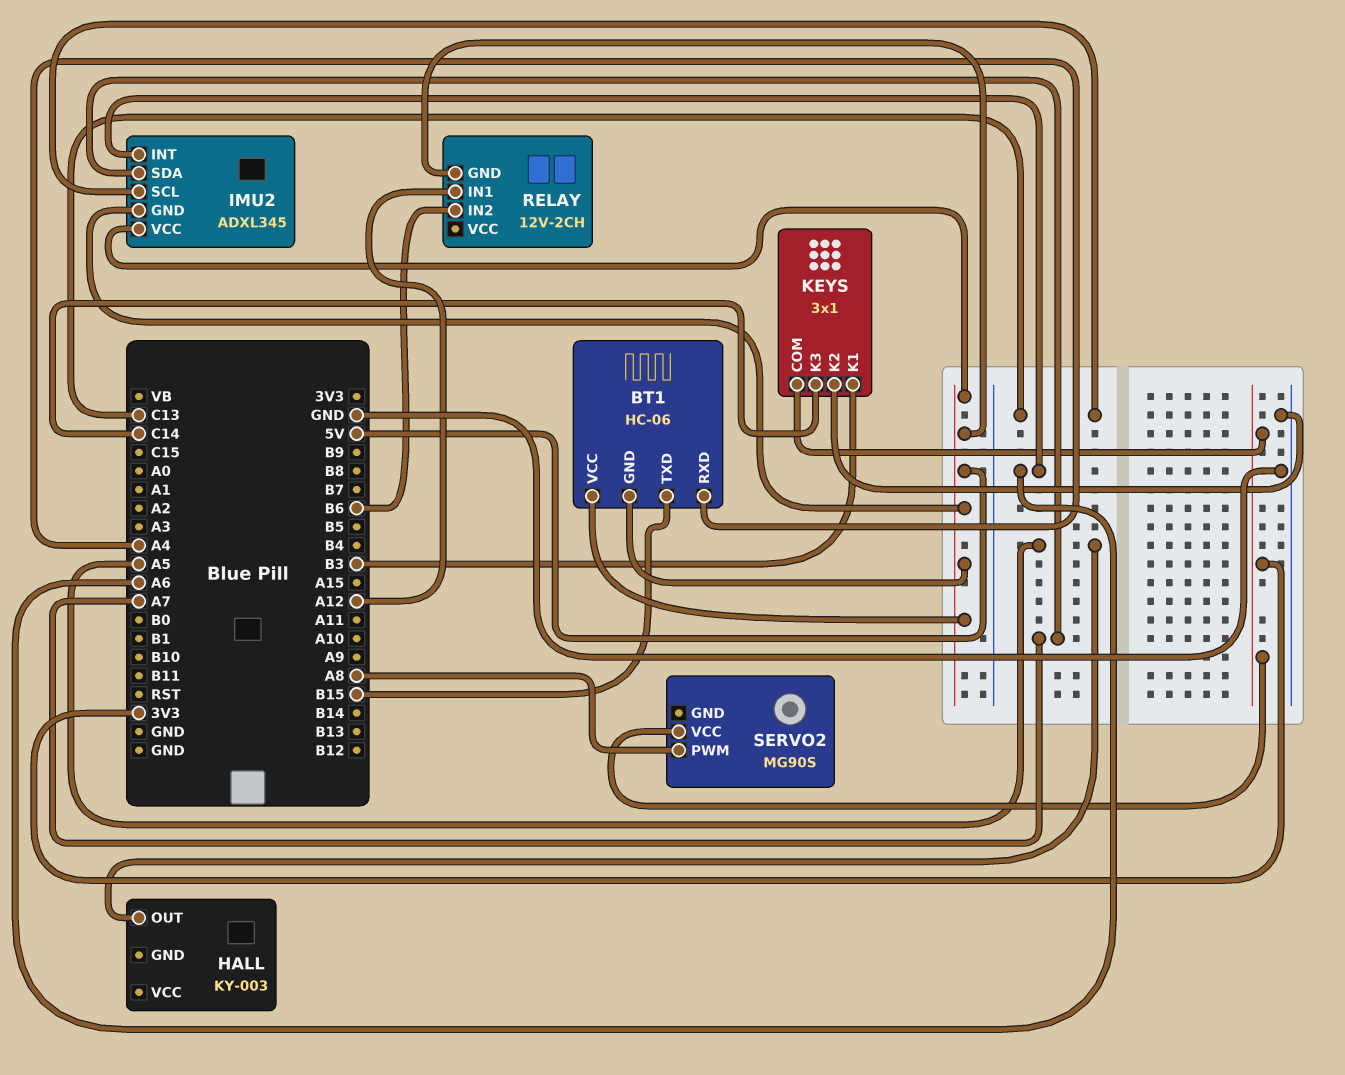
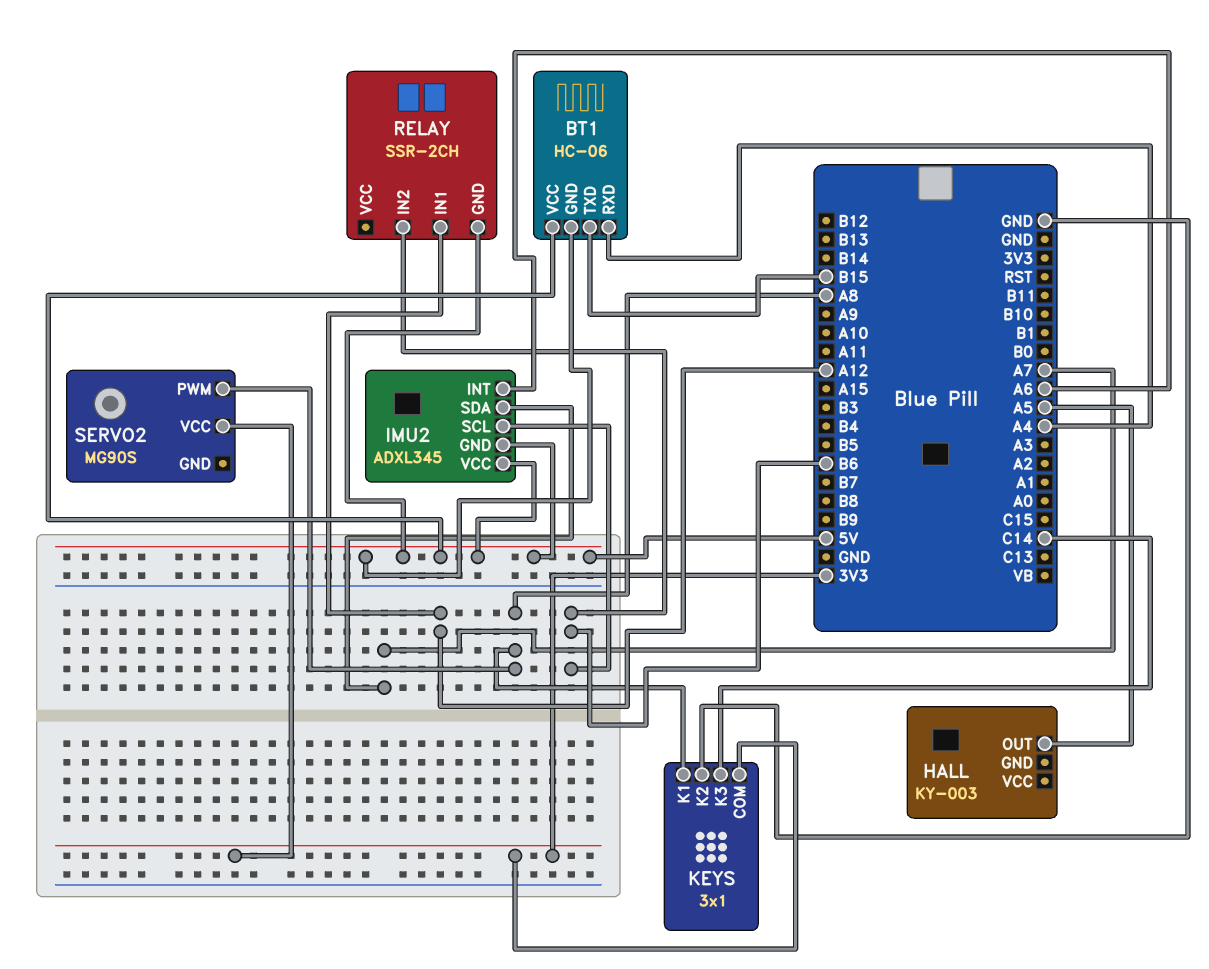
IMU2 pin SCL: C13 -> B6
KEYS pin K1: B3 -> A8
RELAY: 12V-2CH -> SSR-2CH

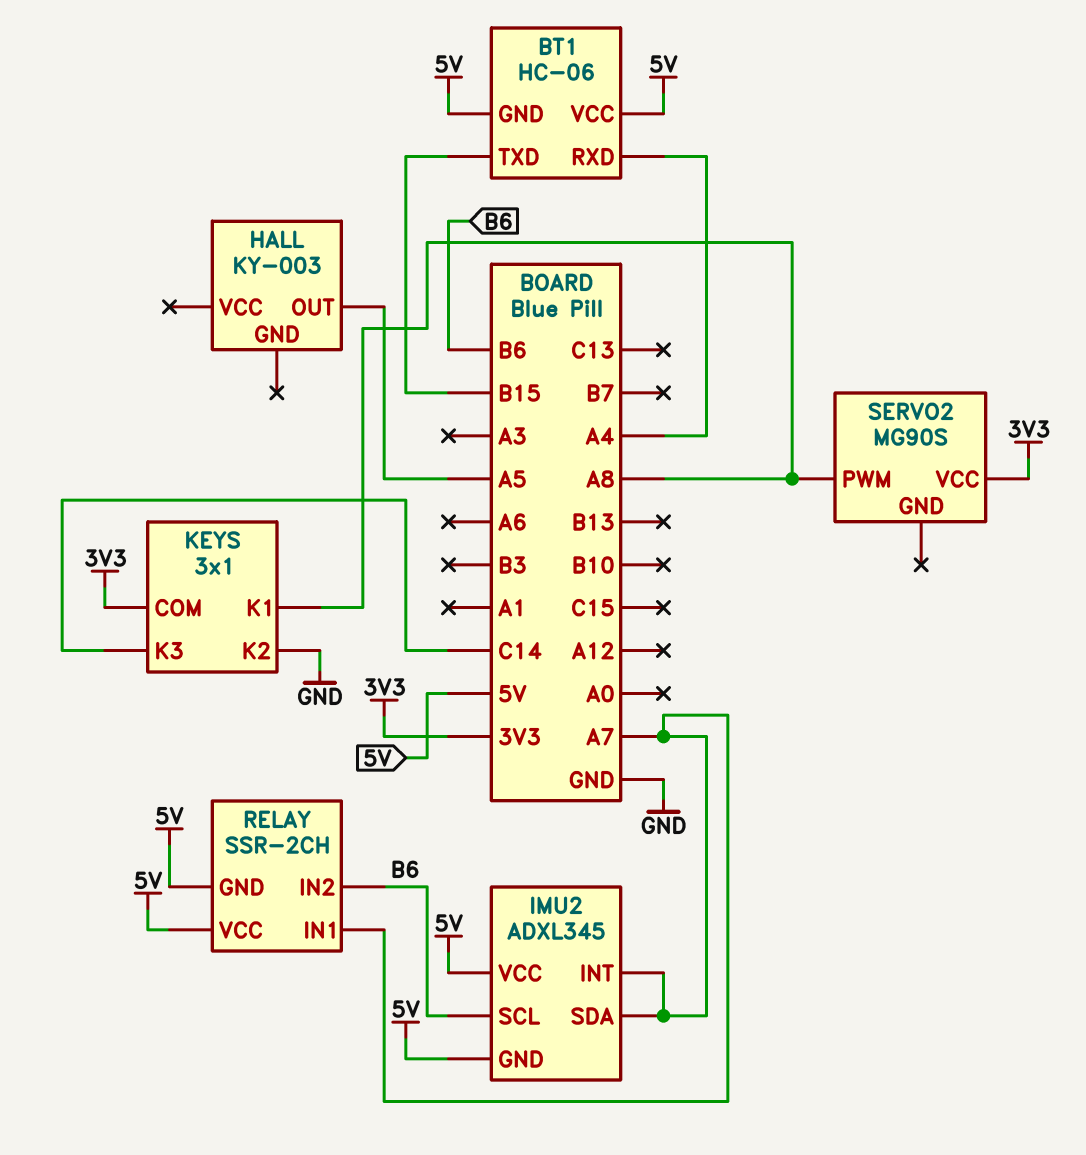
IMU2 pin INT: A6 -> A7
RELAY pin IN1: A12 -> A7
RELAY pin VCC: none -> 5V

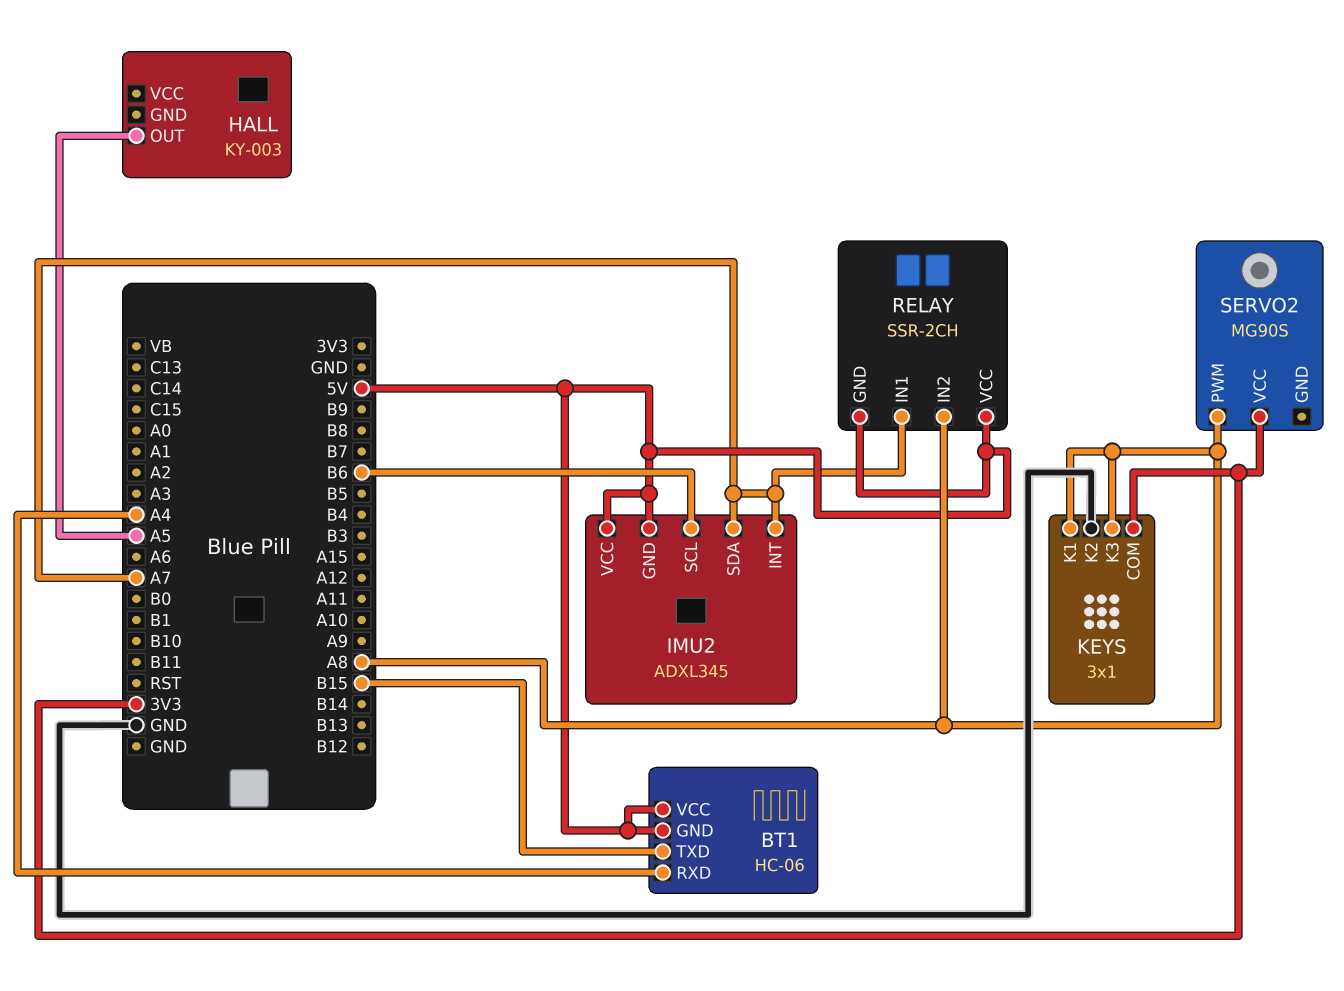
KEYS pin K3: C14 -> A8
RELAY pin IN2: B6 -> A8

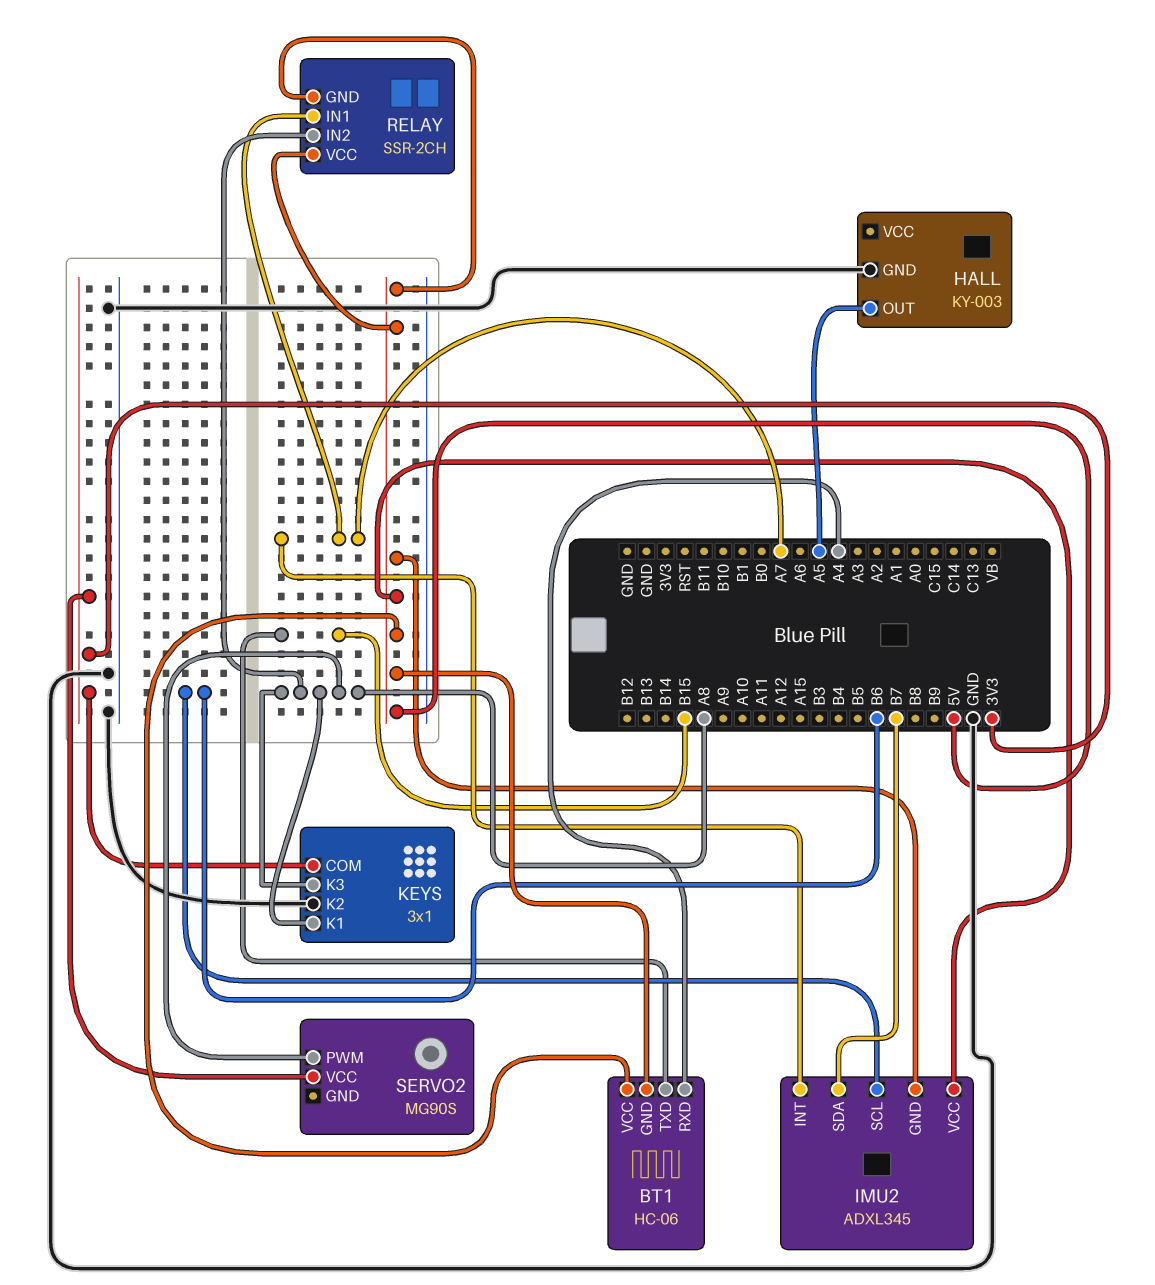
HALL pin GND: none -> GND
IMU2 pin SDA: A7 -> B7

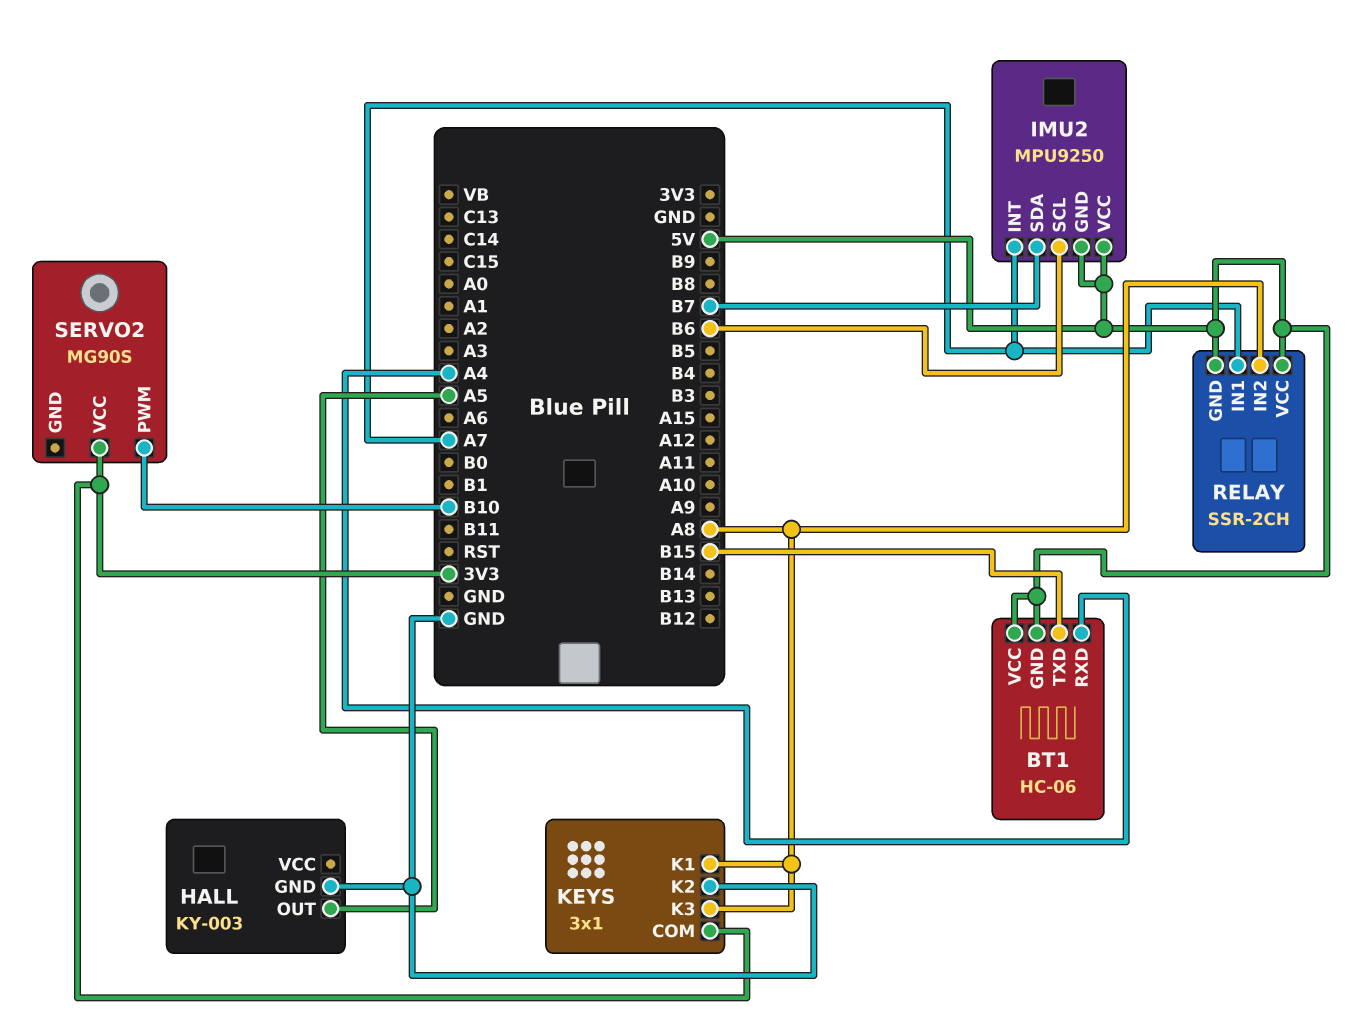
IMU2: ADXL345 -> MPU9250
SERVO2 pin PWM: A8 -> B10

